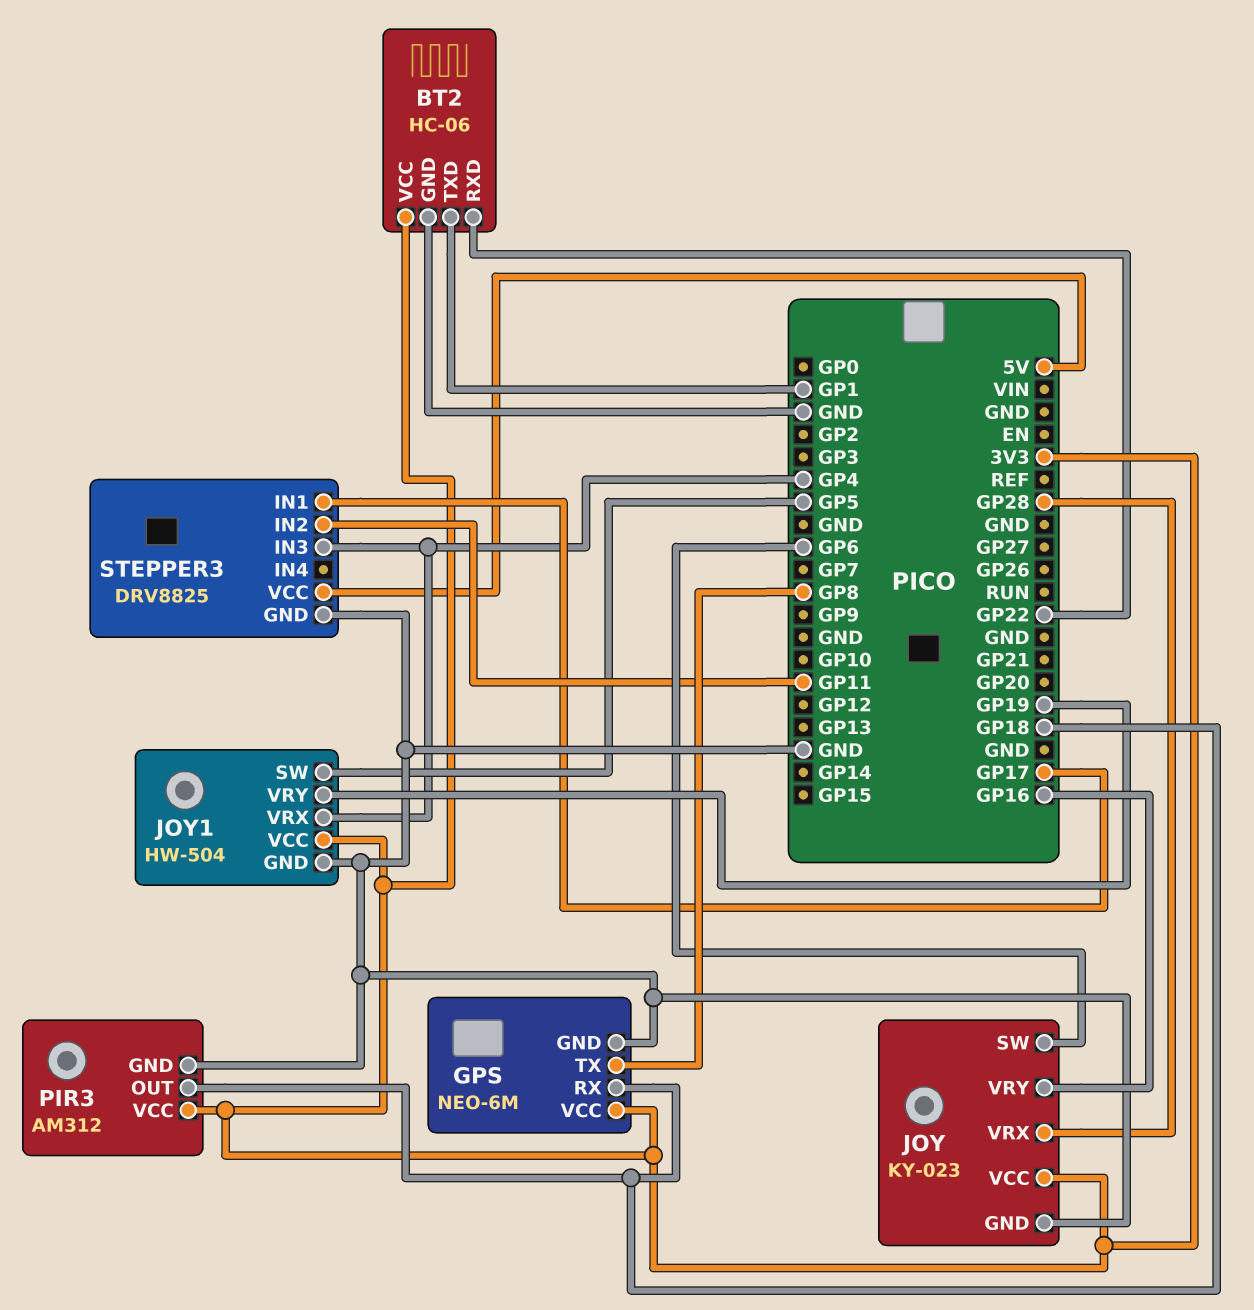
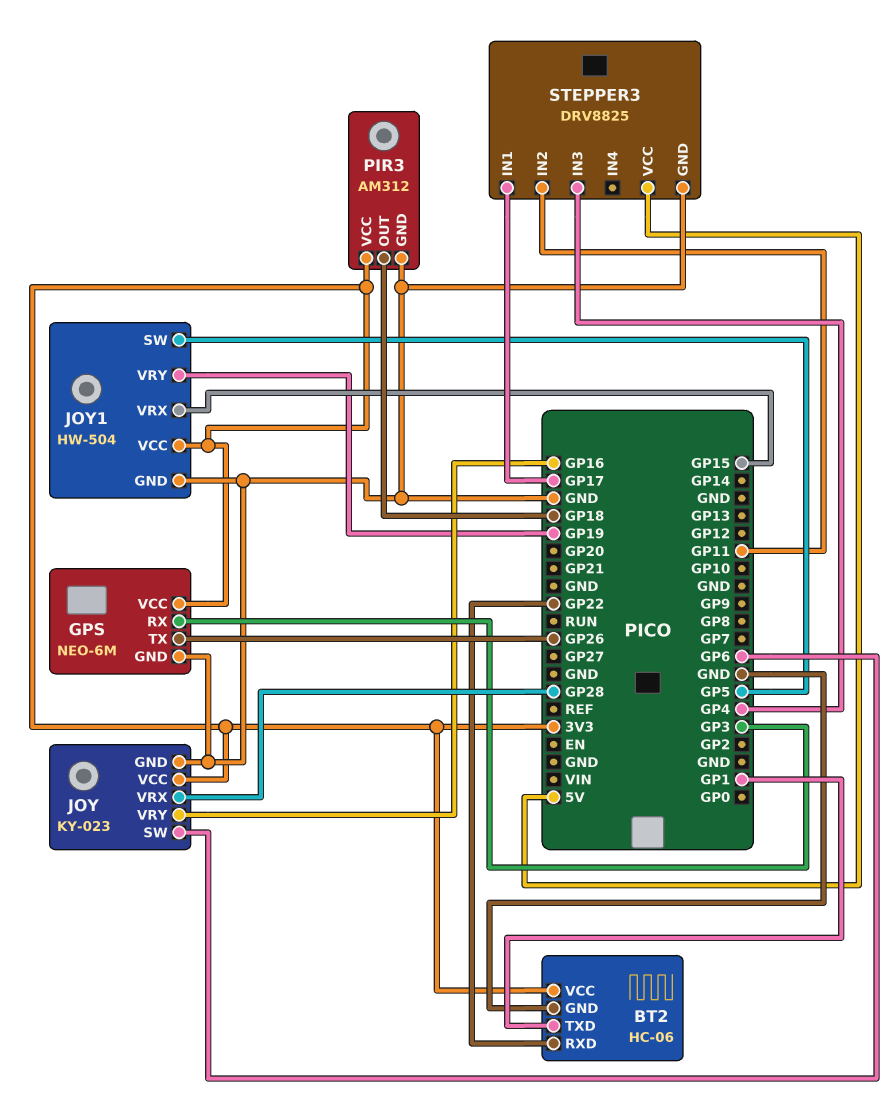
GPS pin RX: GP18 -> GP3
GPS pin TX: GP8 -> GP26
JOY1 pin VRX: GP4 -> GP15

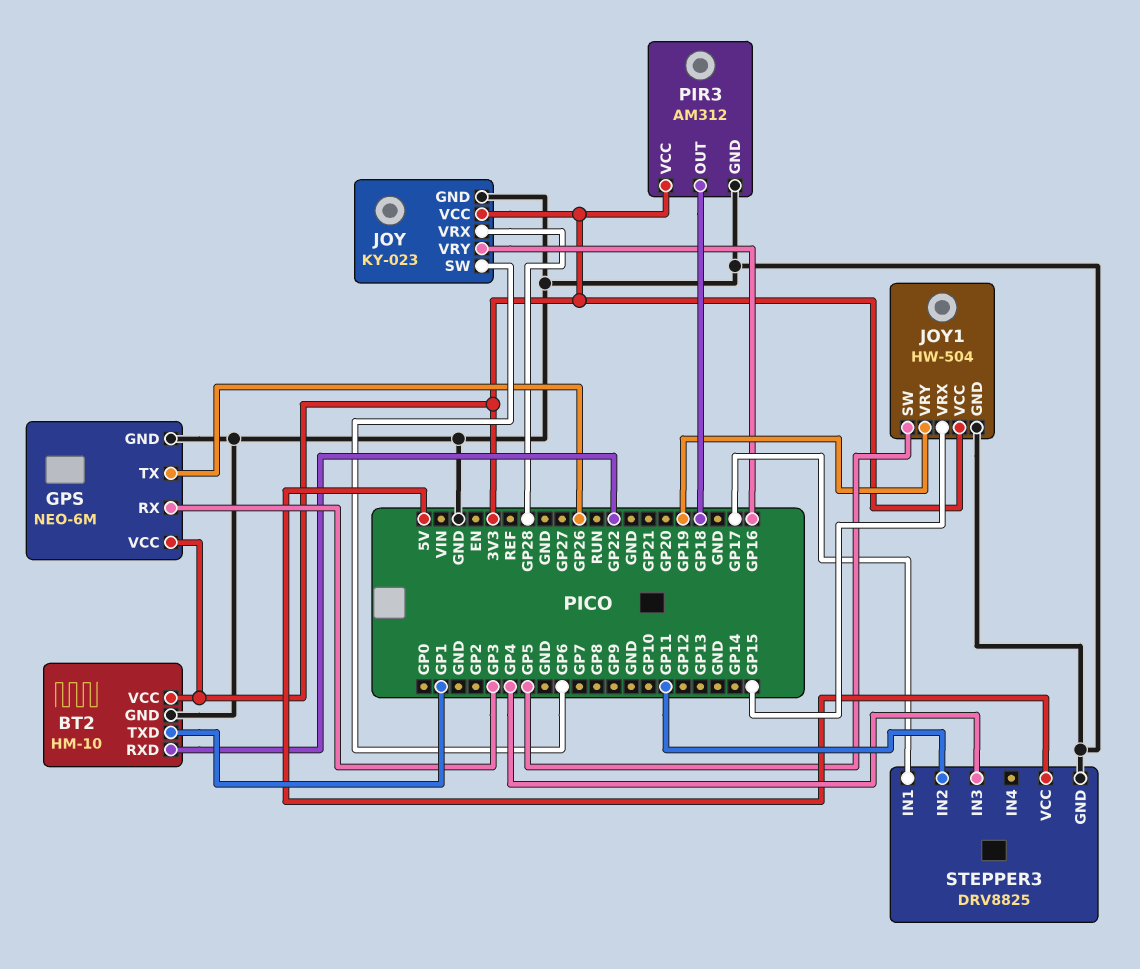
BT2: HC-06 -> HM-10

